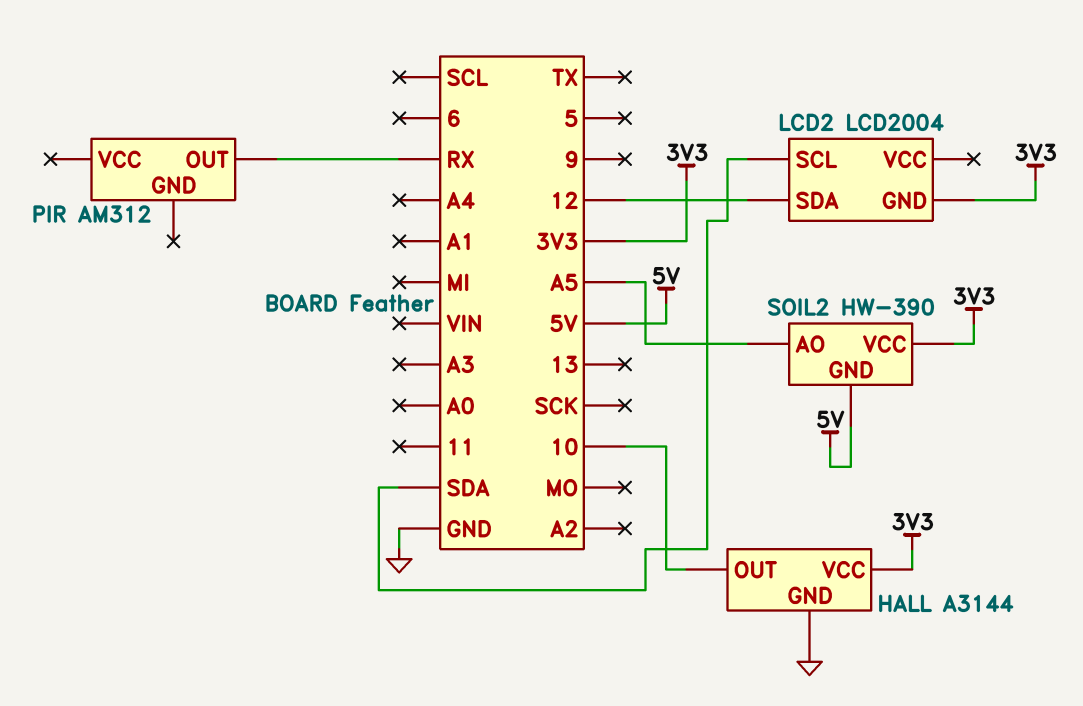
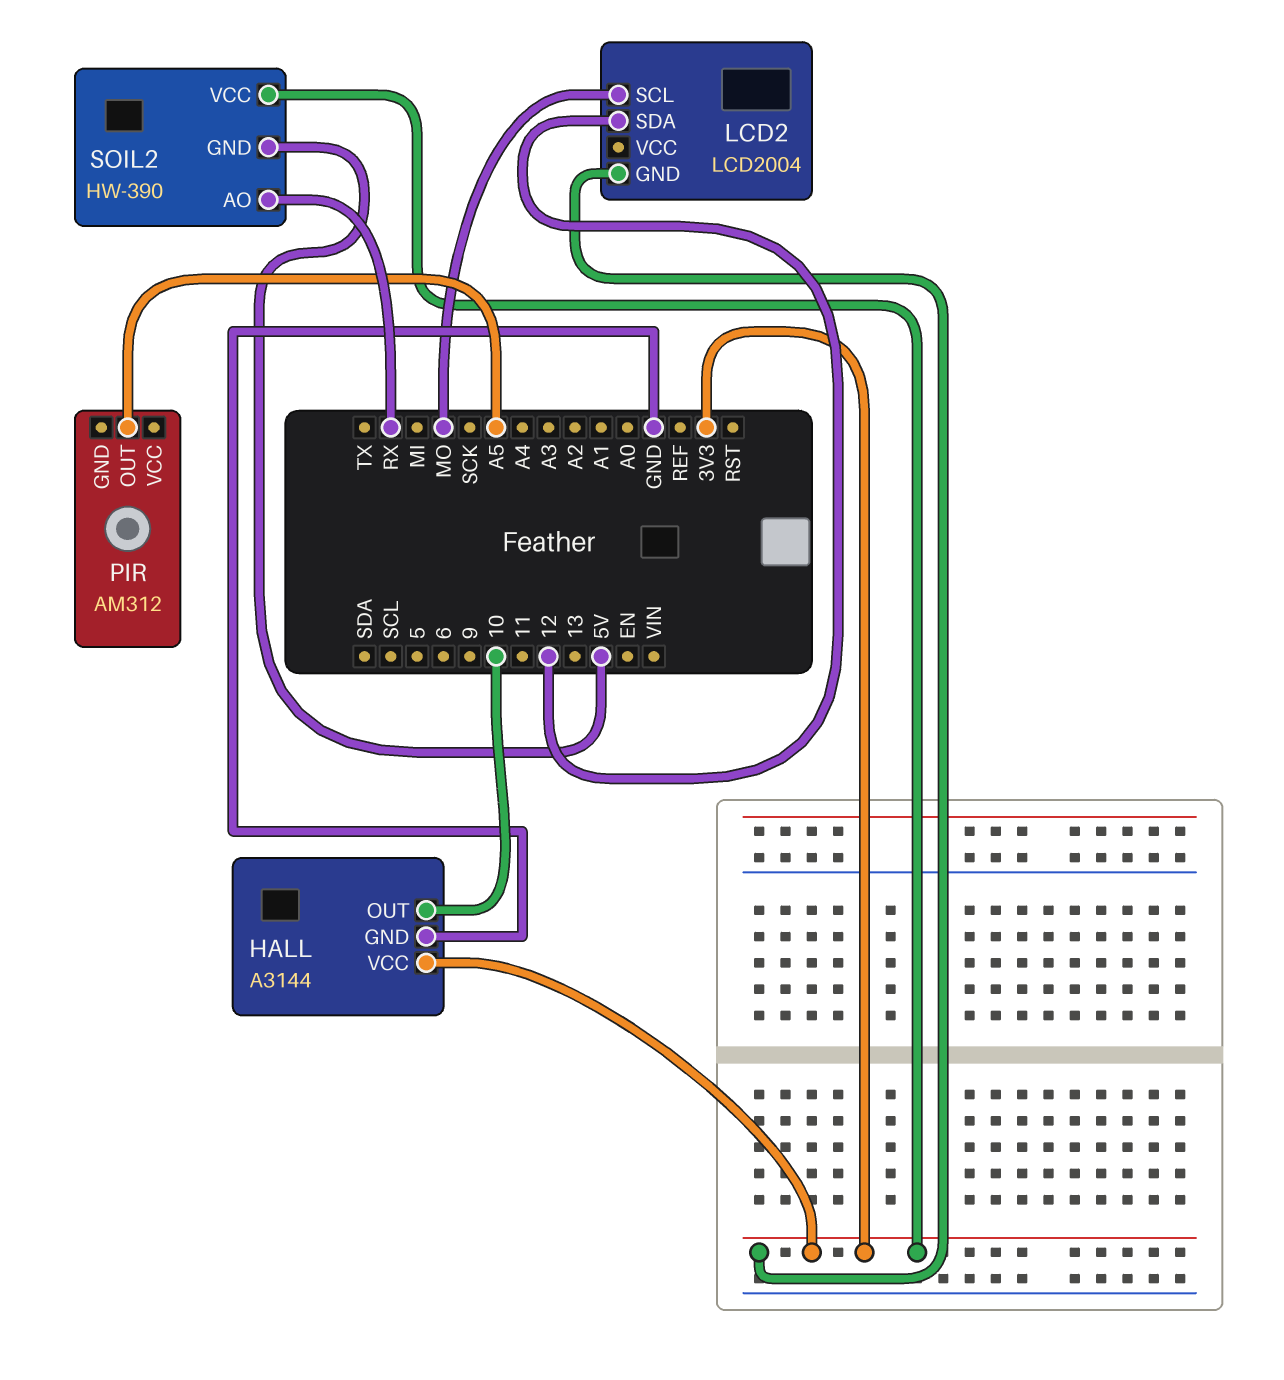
LCD2 pin SCL: SDA -> MO
PIR pin OUT: RX -> A5
SOIL2 pin AO: A5 -> RX

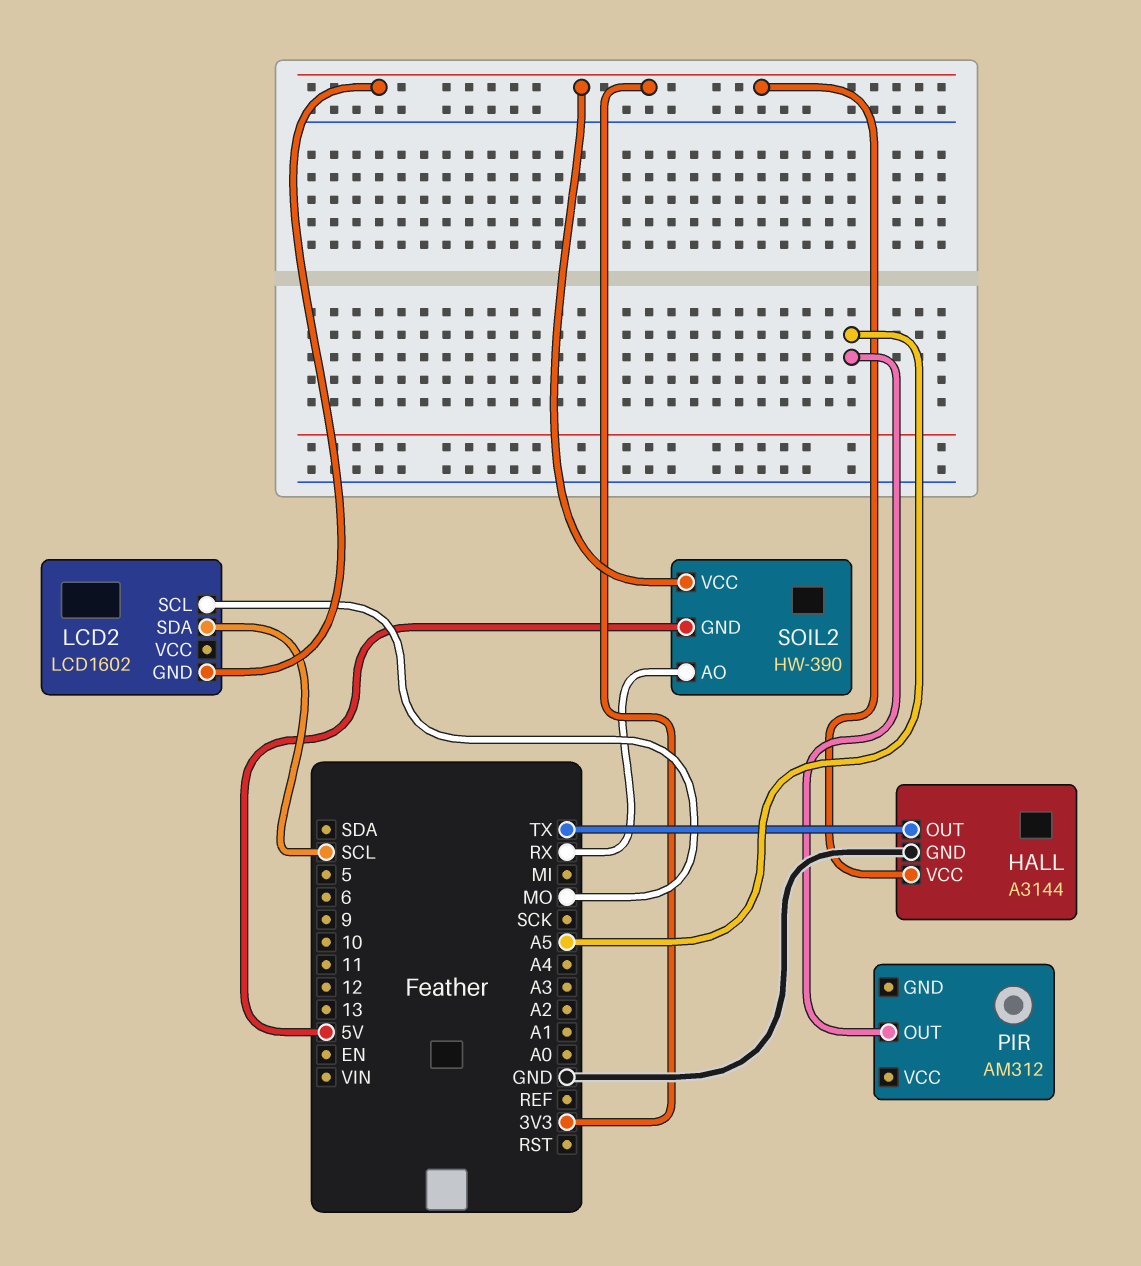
HALL pin OUT: 10 -> TX
LCD2: LCD2004 -> LCD1602
LCD2 pin SDA: 12 -> SCL

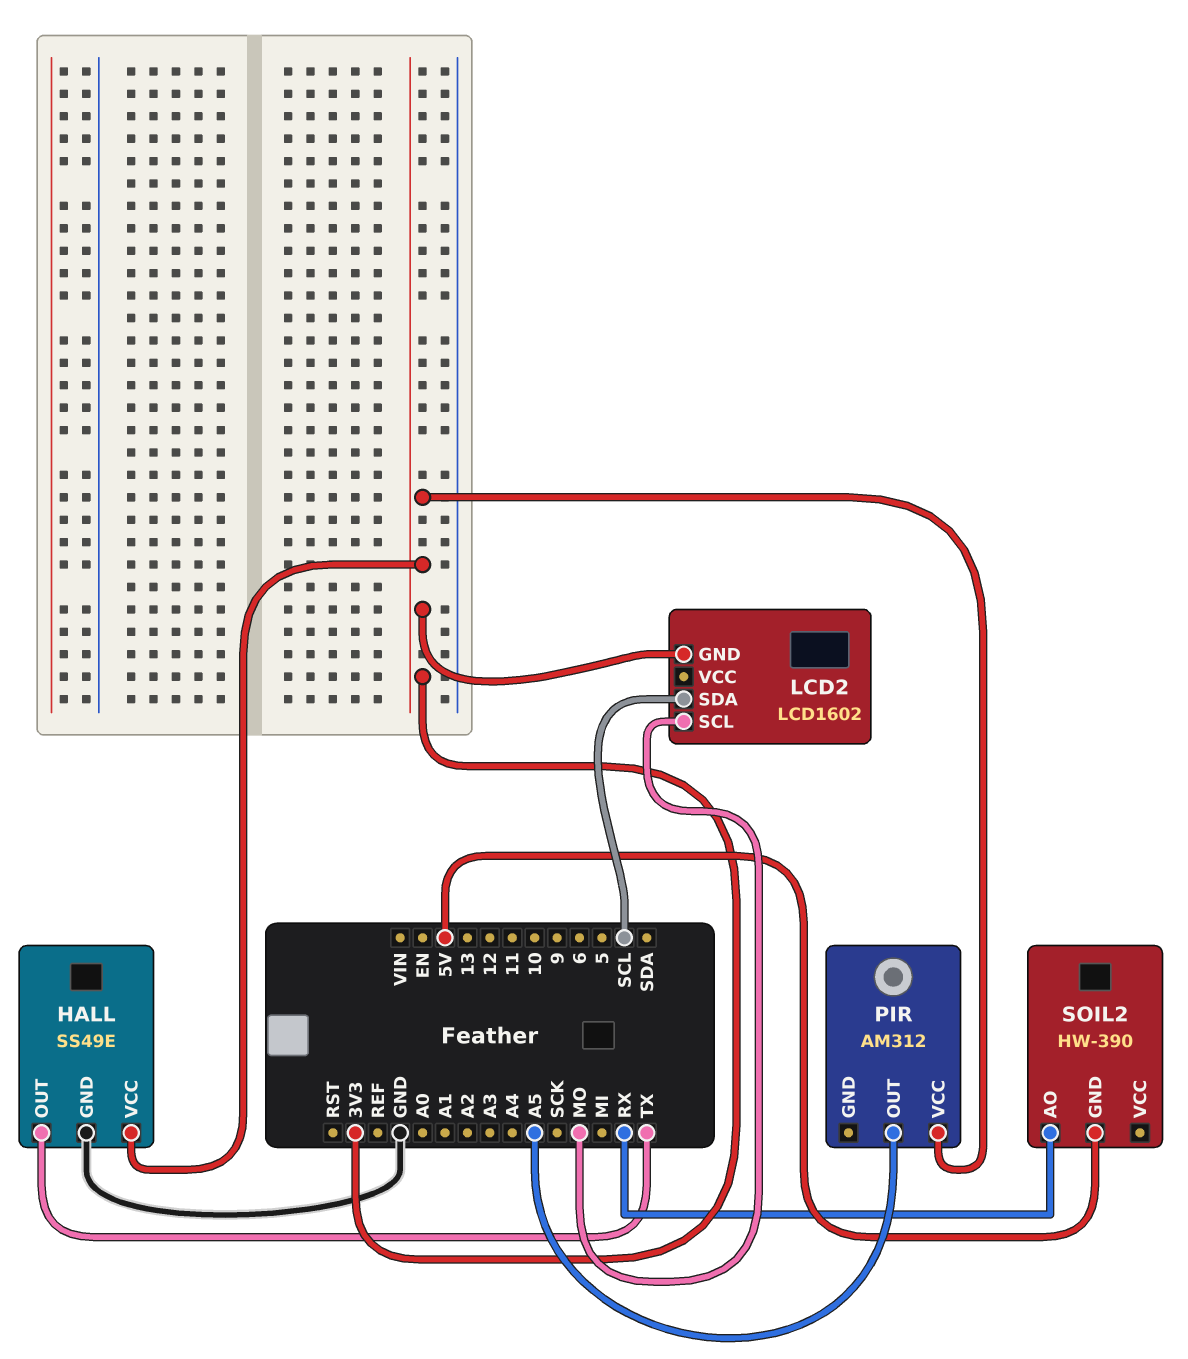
HALL: A3144 -> SS49E
PIR pin VCC: none -> 3V3
SOIL2 pin VCC: 3V3 -> none

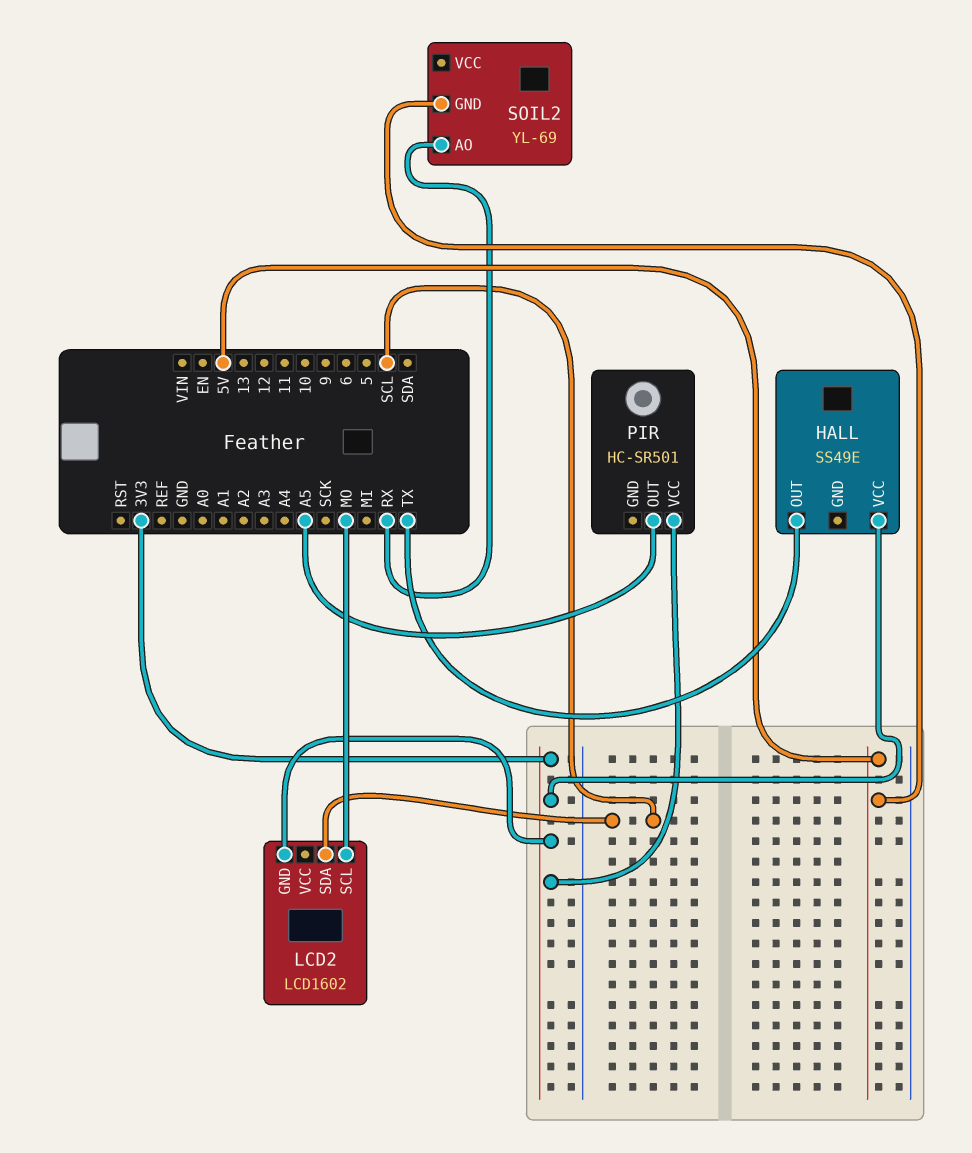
HALL pin GND: GND -> none
PIR: AM312 -> HC-SR501
SOIL2: HW-390 -> YL-69

